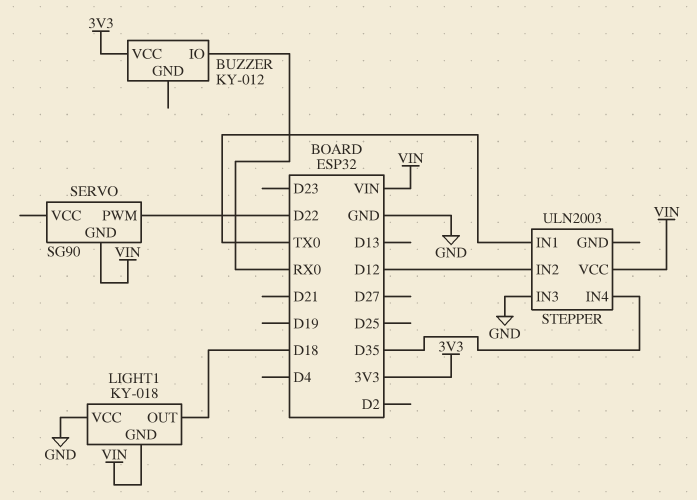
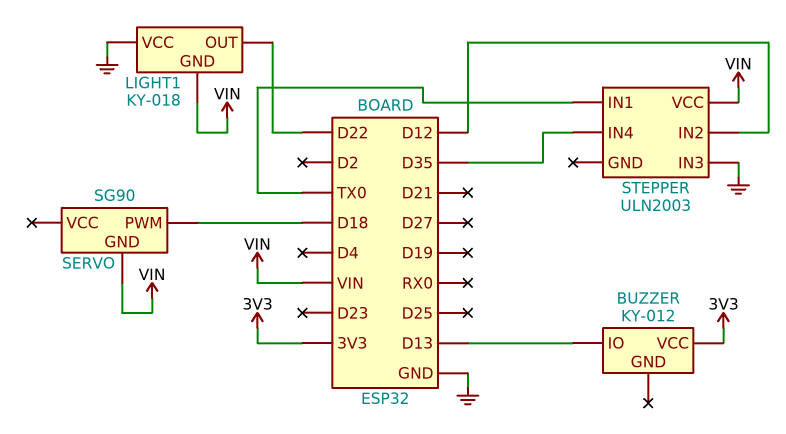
BUZZER pin IO: RX0 -> D13
LIGHT1 pin OUT: D18 -> D22
SERVO pin PWM: D22 -> D18

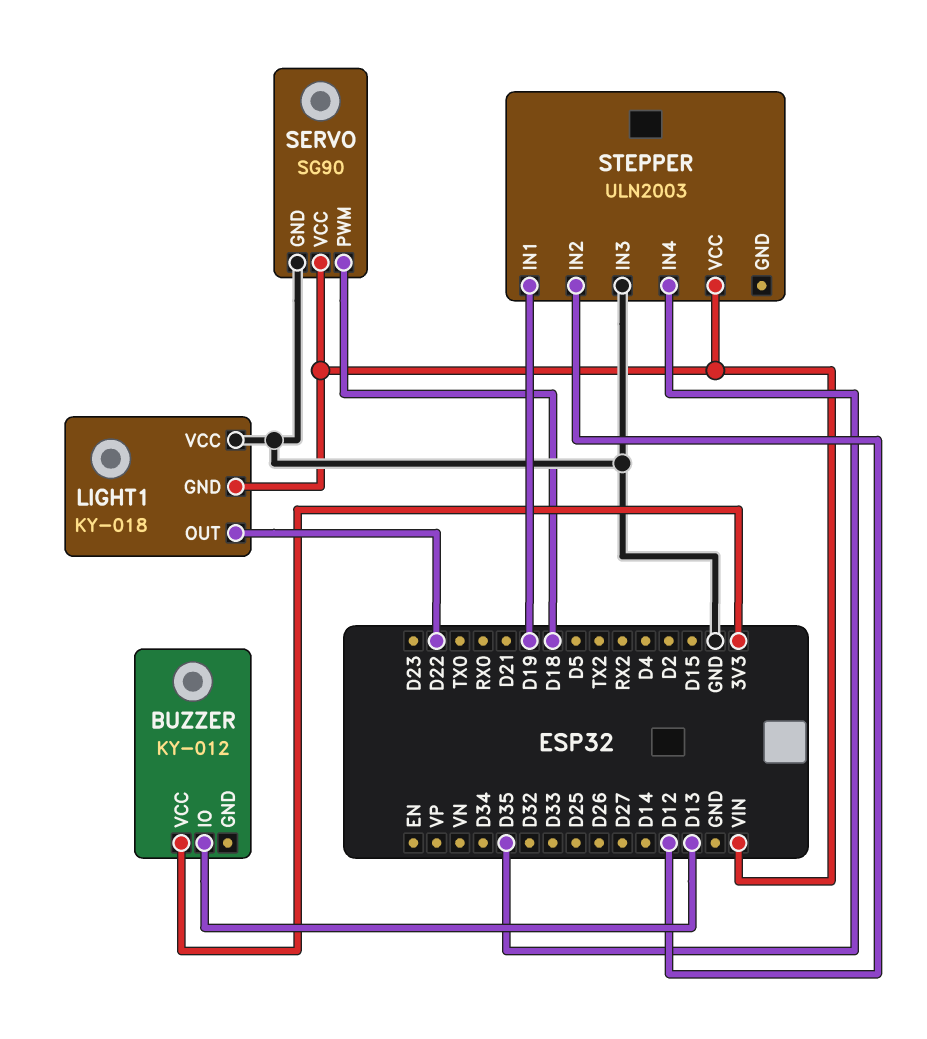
SERVO pin GND: VIN -> GND
SERVO pin VCC: none -> VIN
STEPPER pin IN1: TX0 -> D19

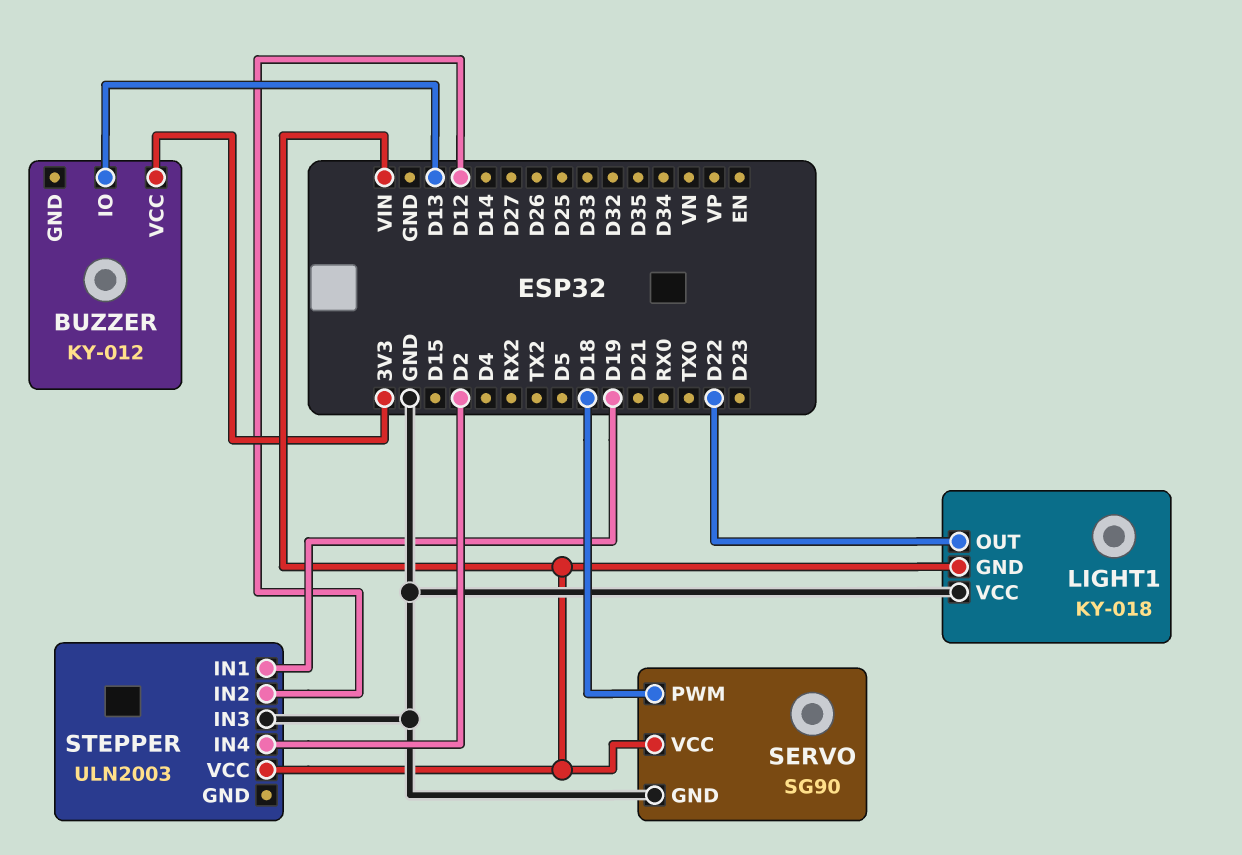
STEPPER pin IN4: D35 -> D2

